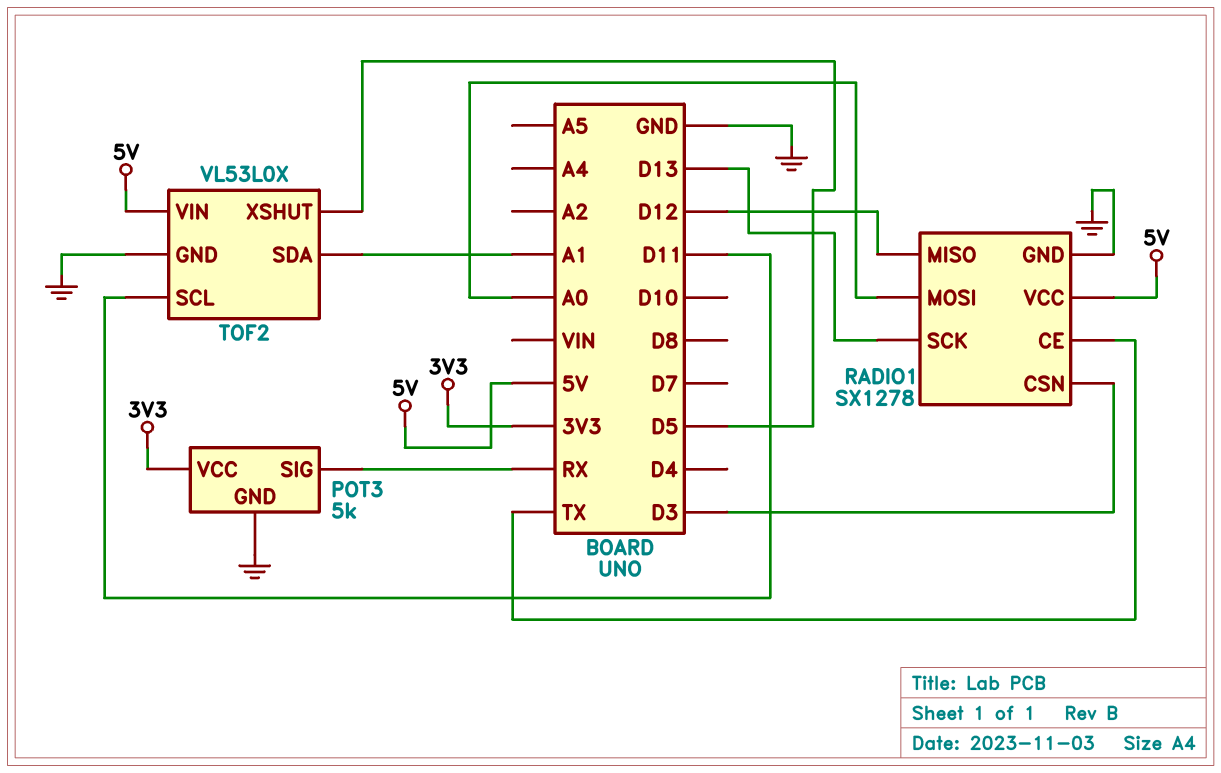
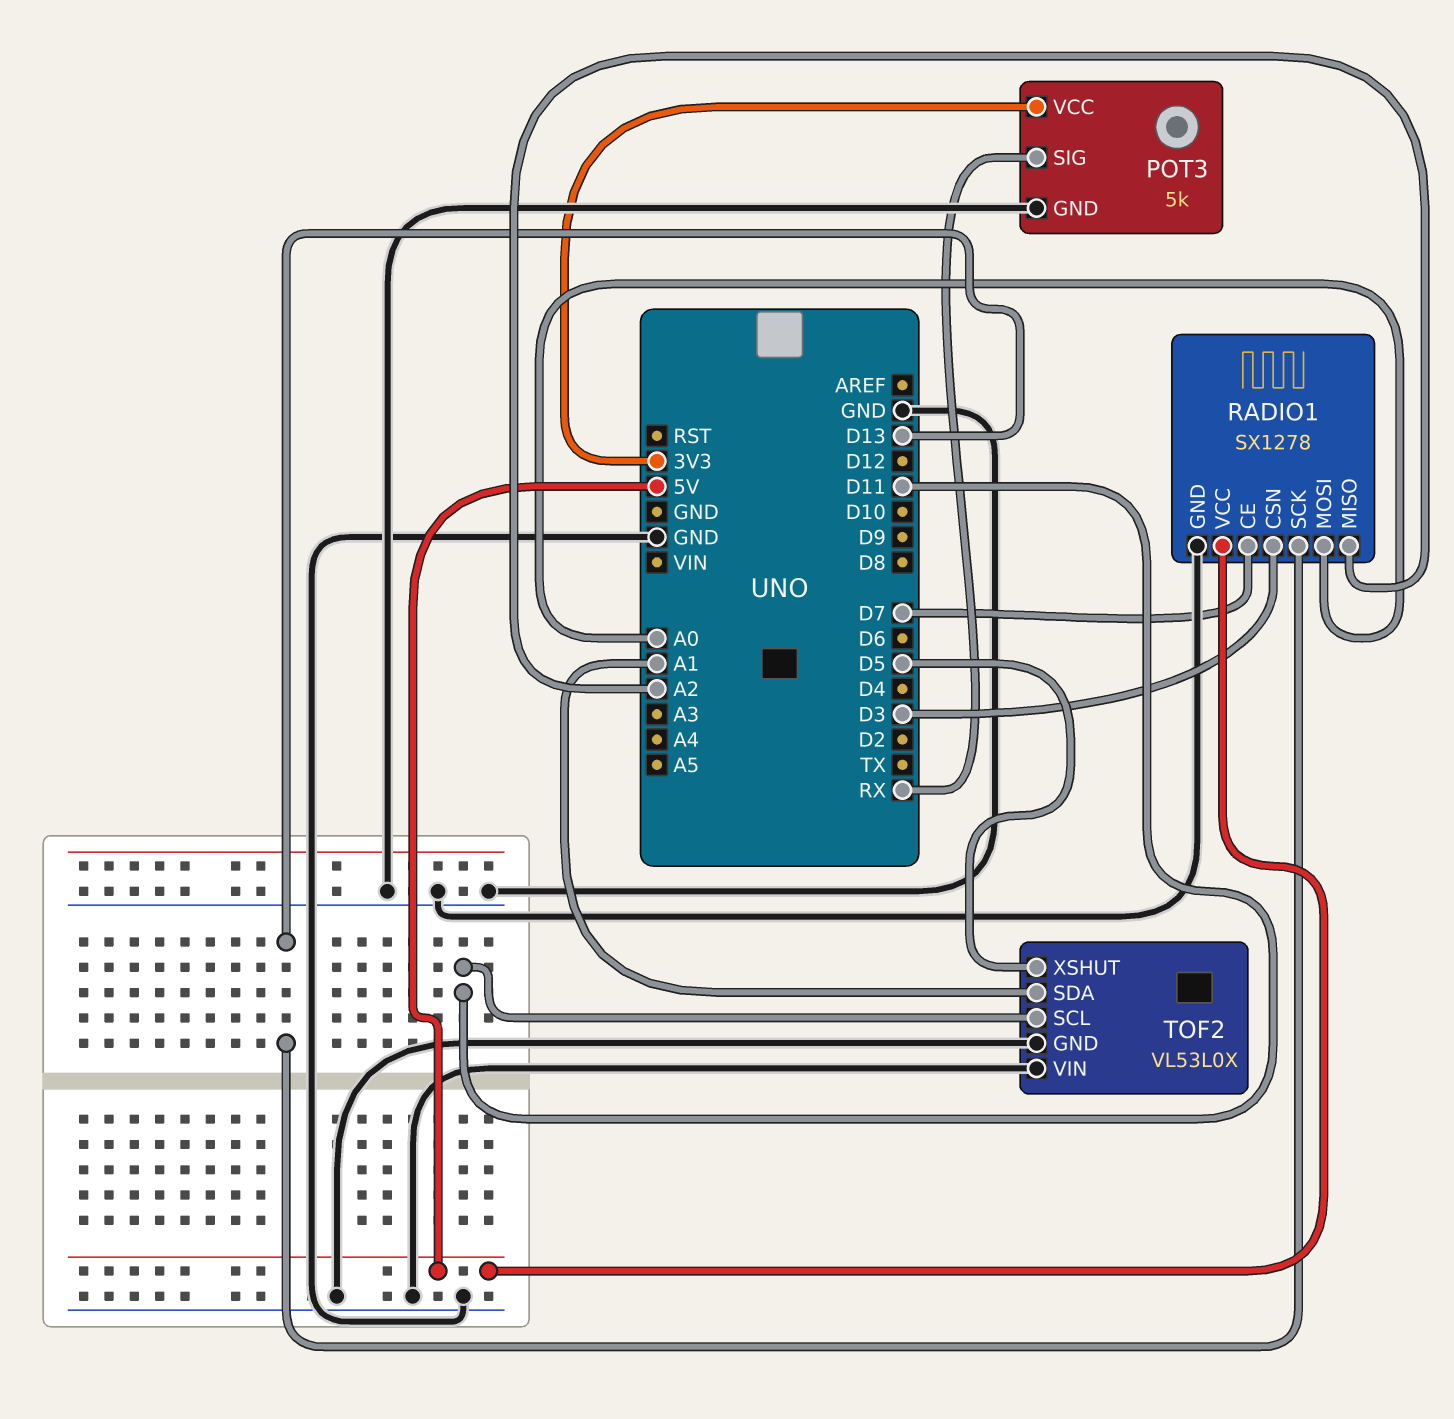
RADIO1 pin CE: TX -> D7
RADIO1 pin MISO: D12 -> A2
TOF2 pin VIN: 5V -> GND

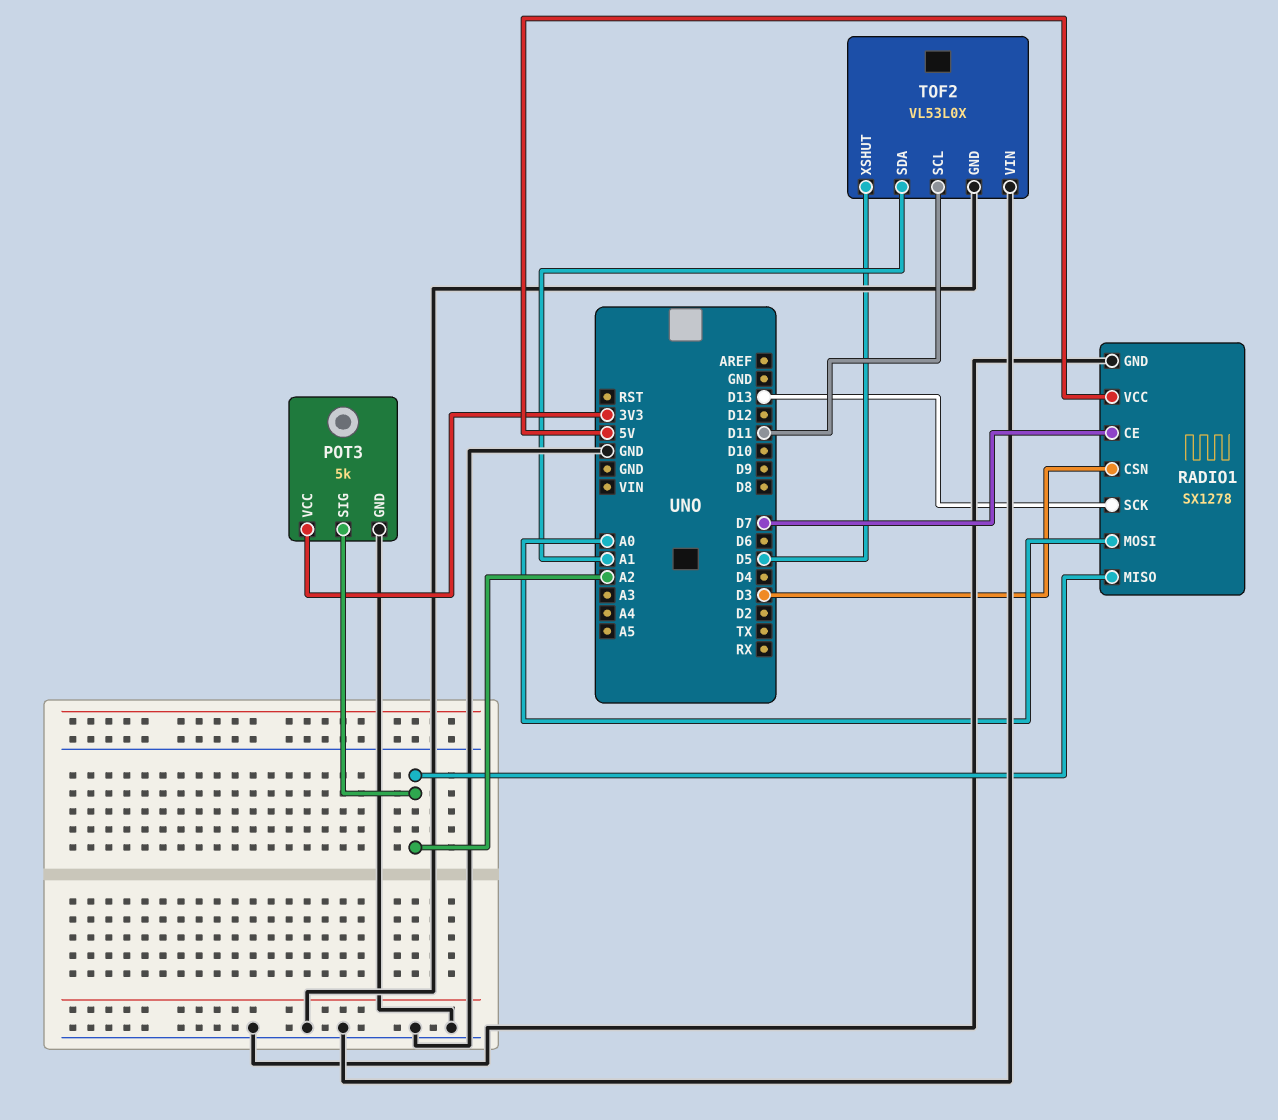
POT3 pin SIG: RX -> A2

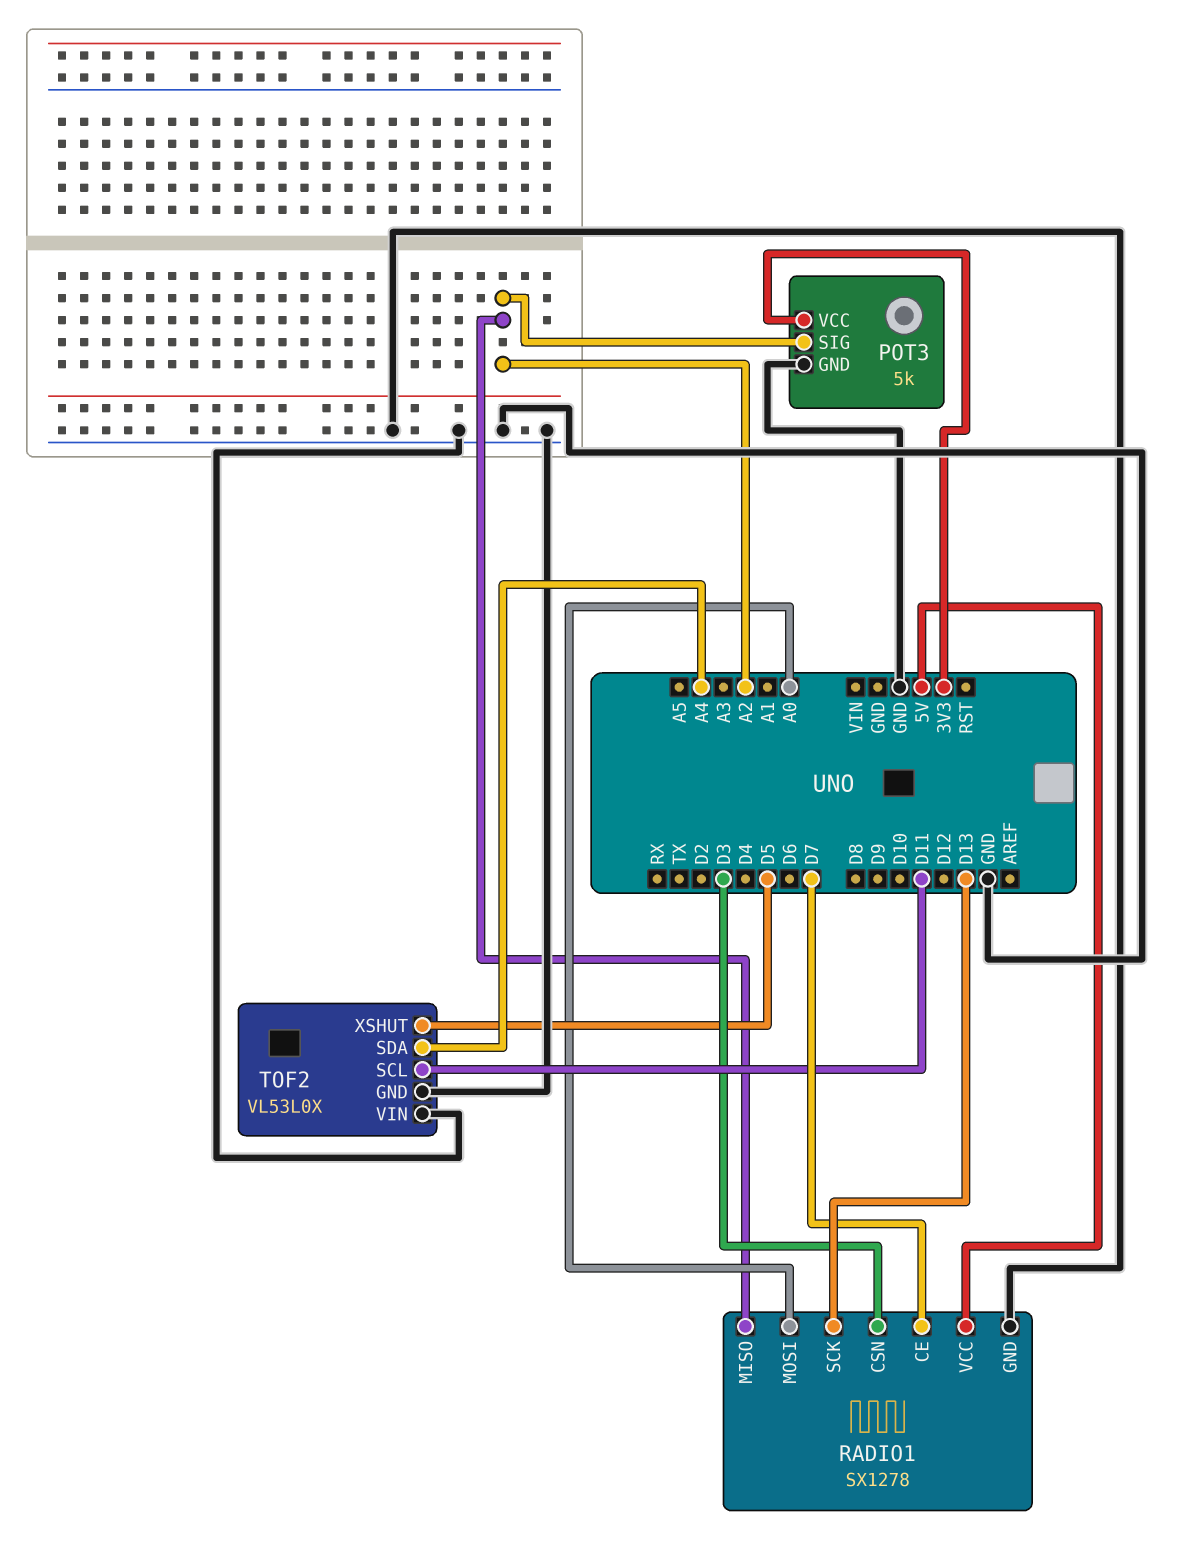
TOF2 pin SDA: A1 -> A4

